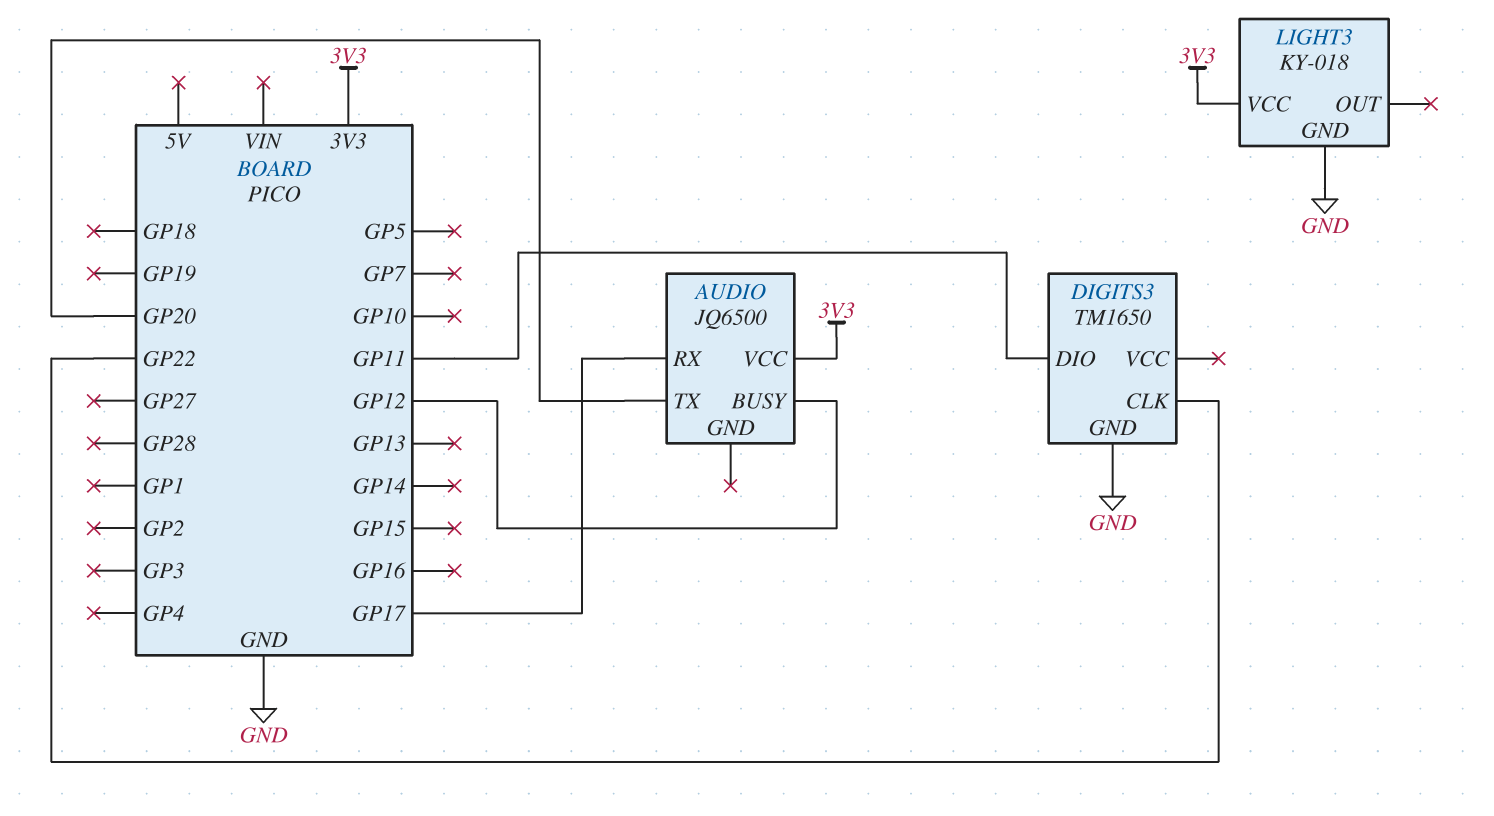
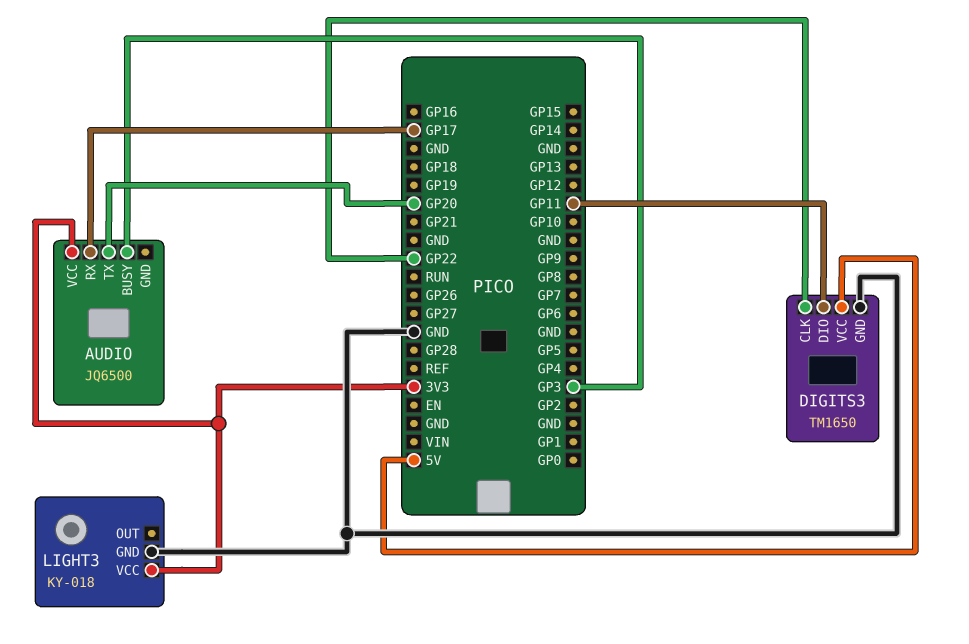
AUDIO pin BUSY: GP12 -> GP3
DIGITS3 pin VCC: none -> 5V

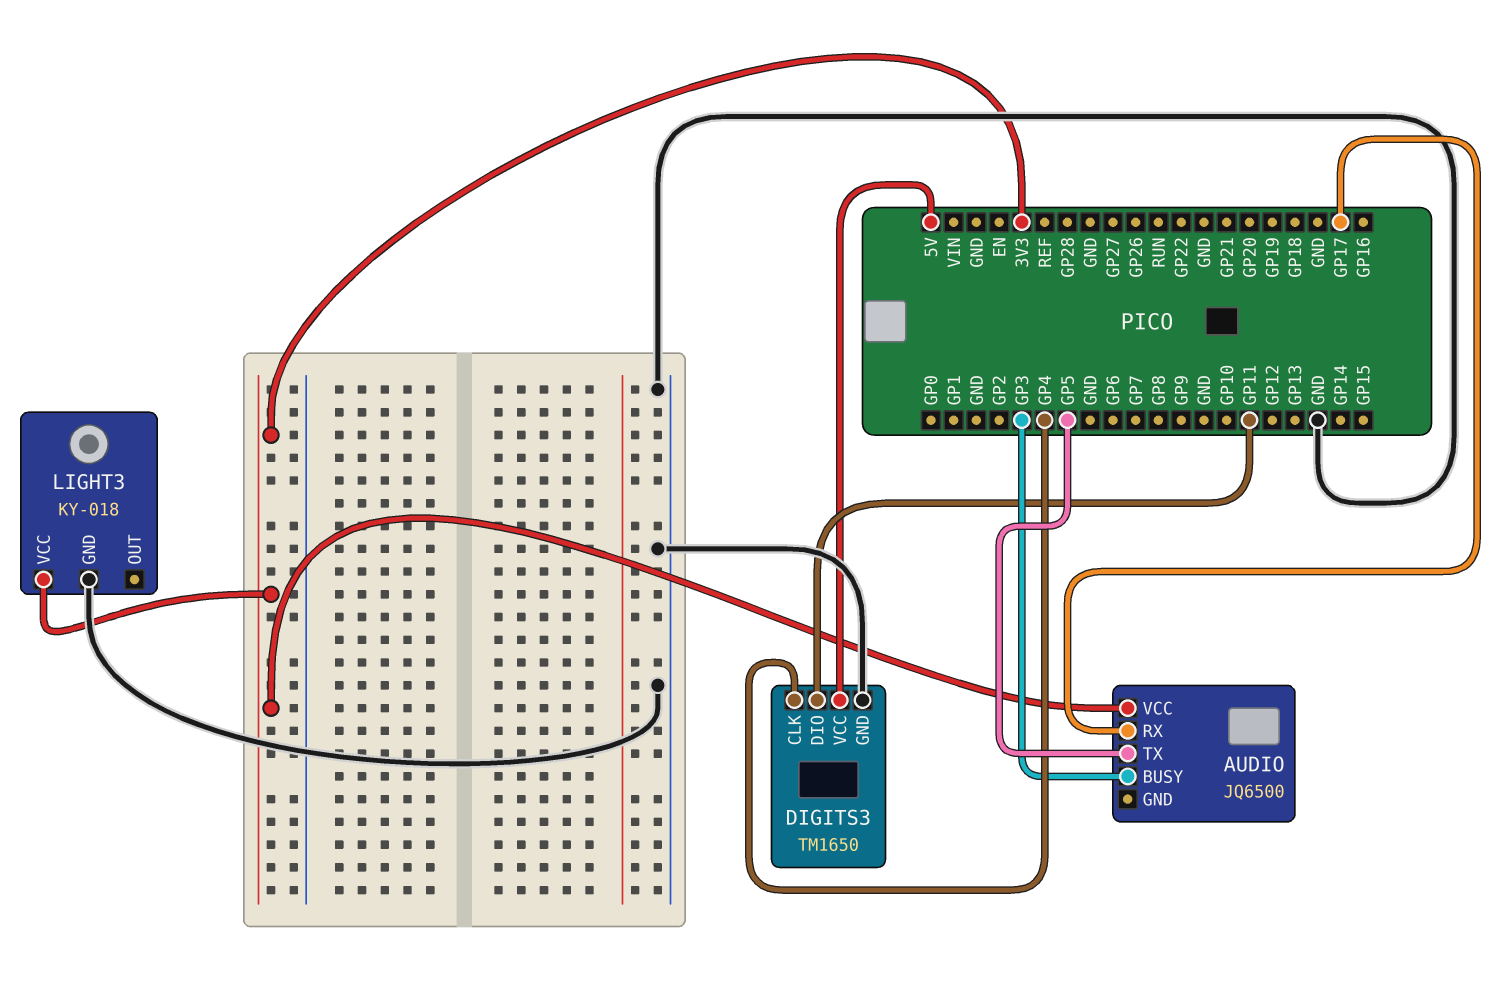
AUDIO pin TX: GP20 -> GP5
DIGITS3 pin CLK: GP22 -> GP4

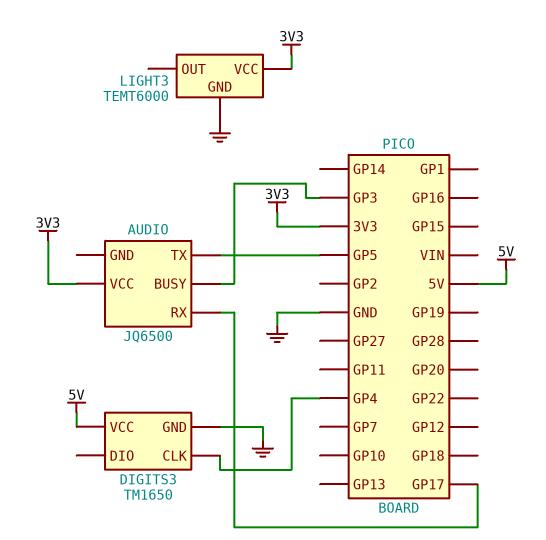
DIGITS3 pin DIO: GP11 -> none
LIGHT3: KY-018 -> TEMT6000

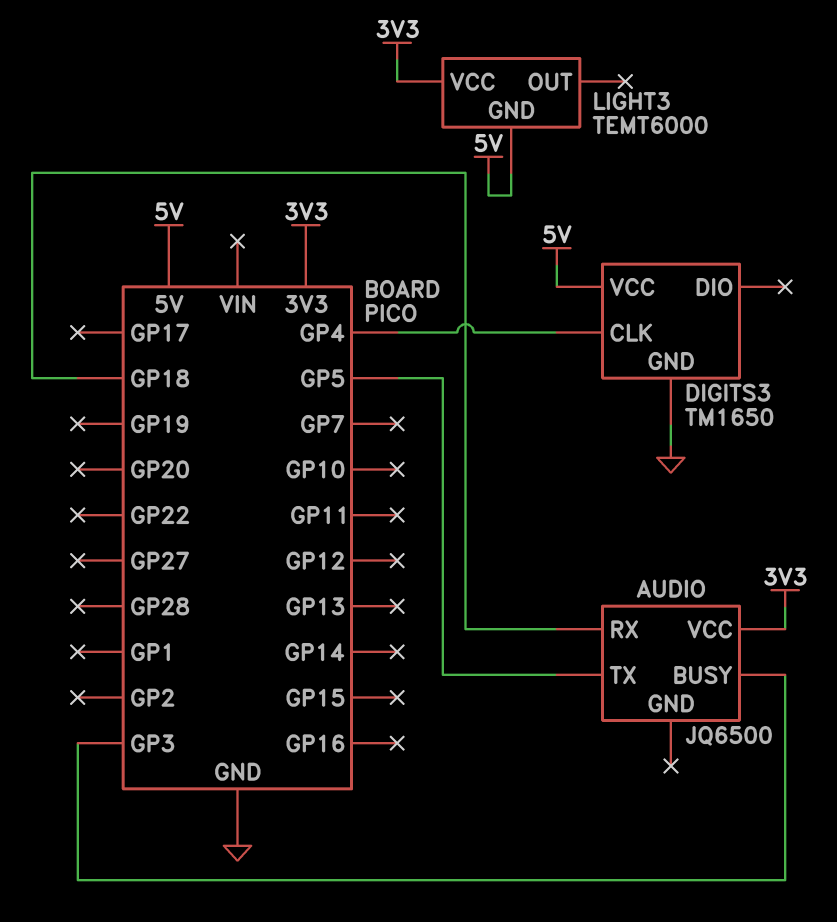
AUDIO pin RX: GP17 -> GP18
LIGHT3 pin GND: GND -> 5V

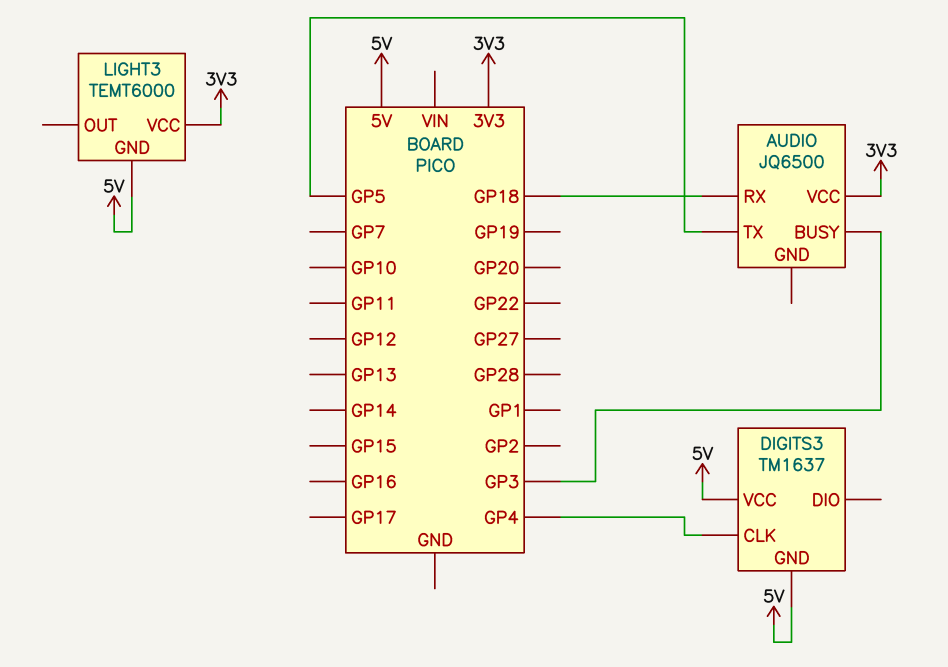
DIGITS3: TM1650 -> TM1637
DIGITS3 pin GND: GND -> 5V

